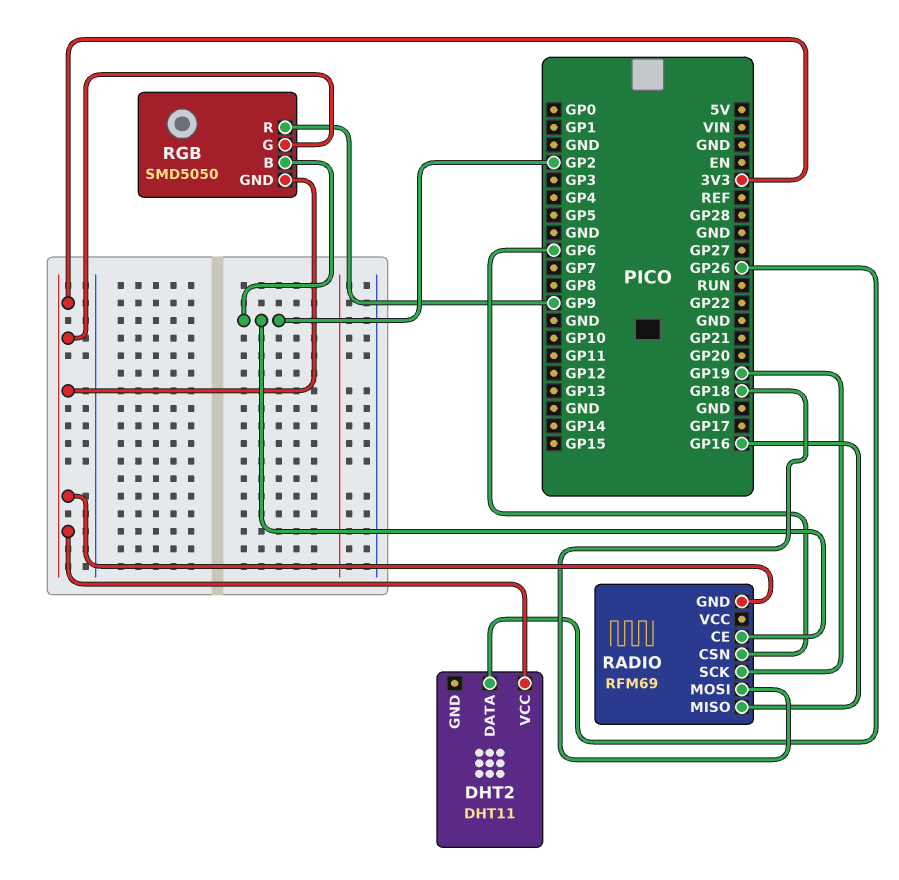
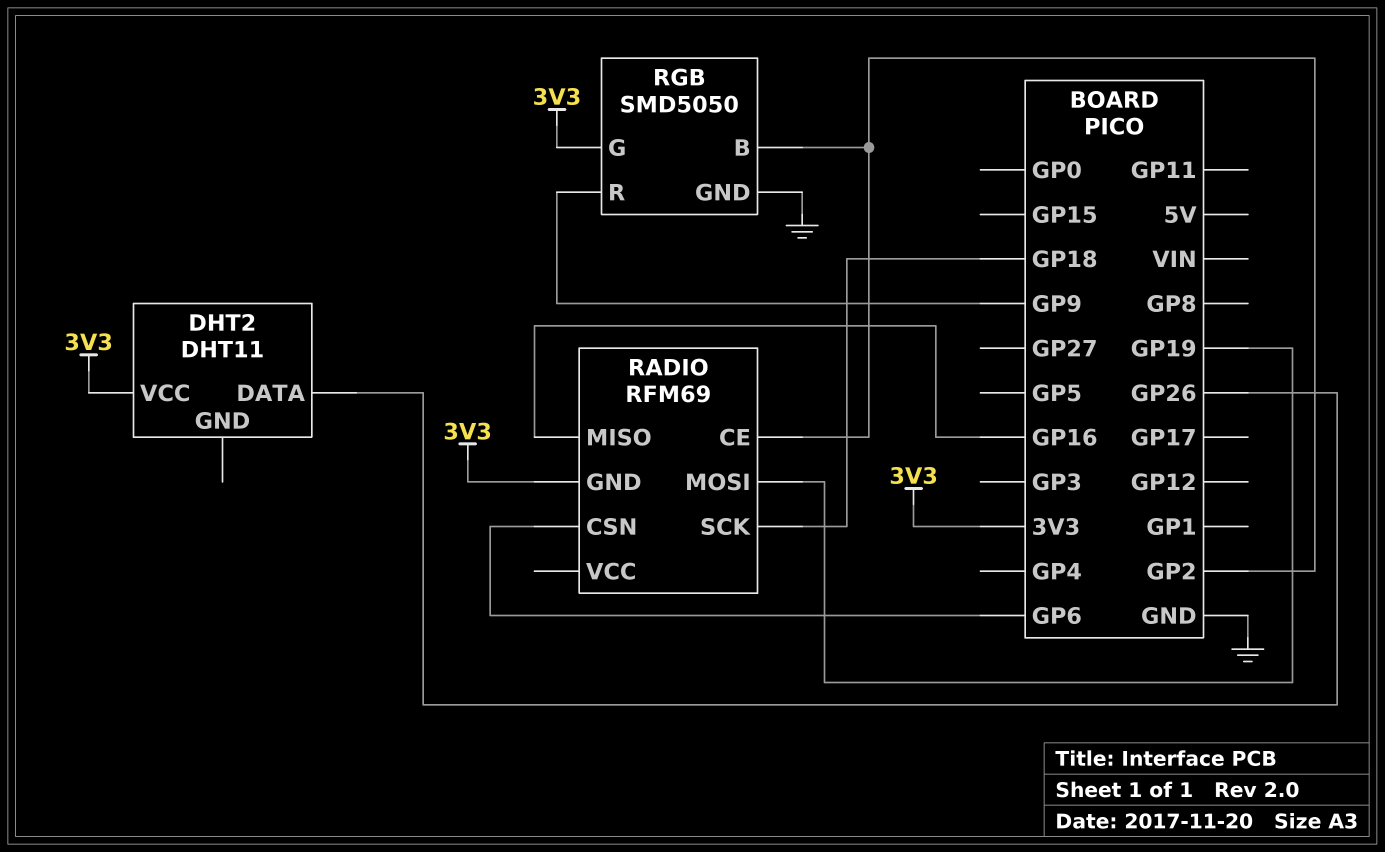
RADIO pin MOSI: GP18 -> GP19
RADIO pin SCK: GP19 -> GP18
RGB pin GND: 3V3 -> GND

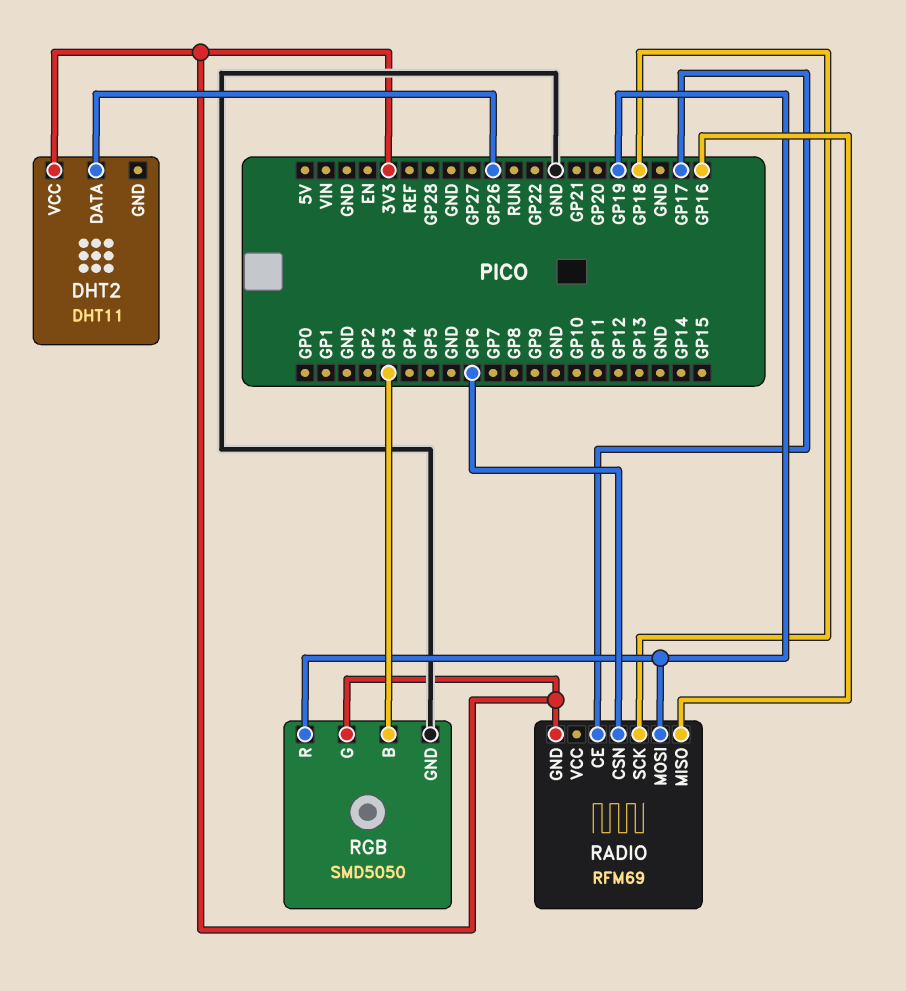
RADIO pin CE: GP2 -> GP17
RGB pin B: GP2 -> GP3
RGB pin R: GP9 -> GP19

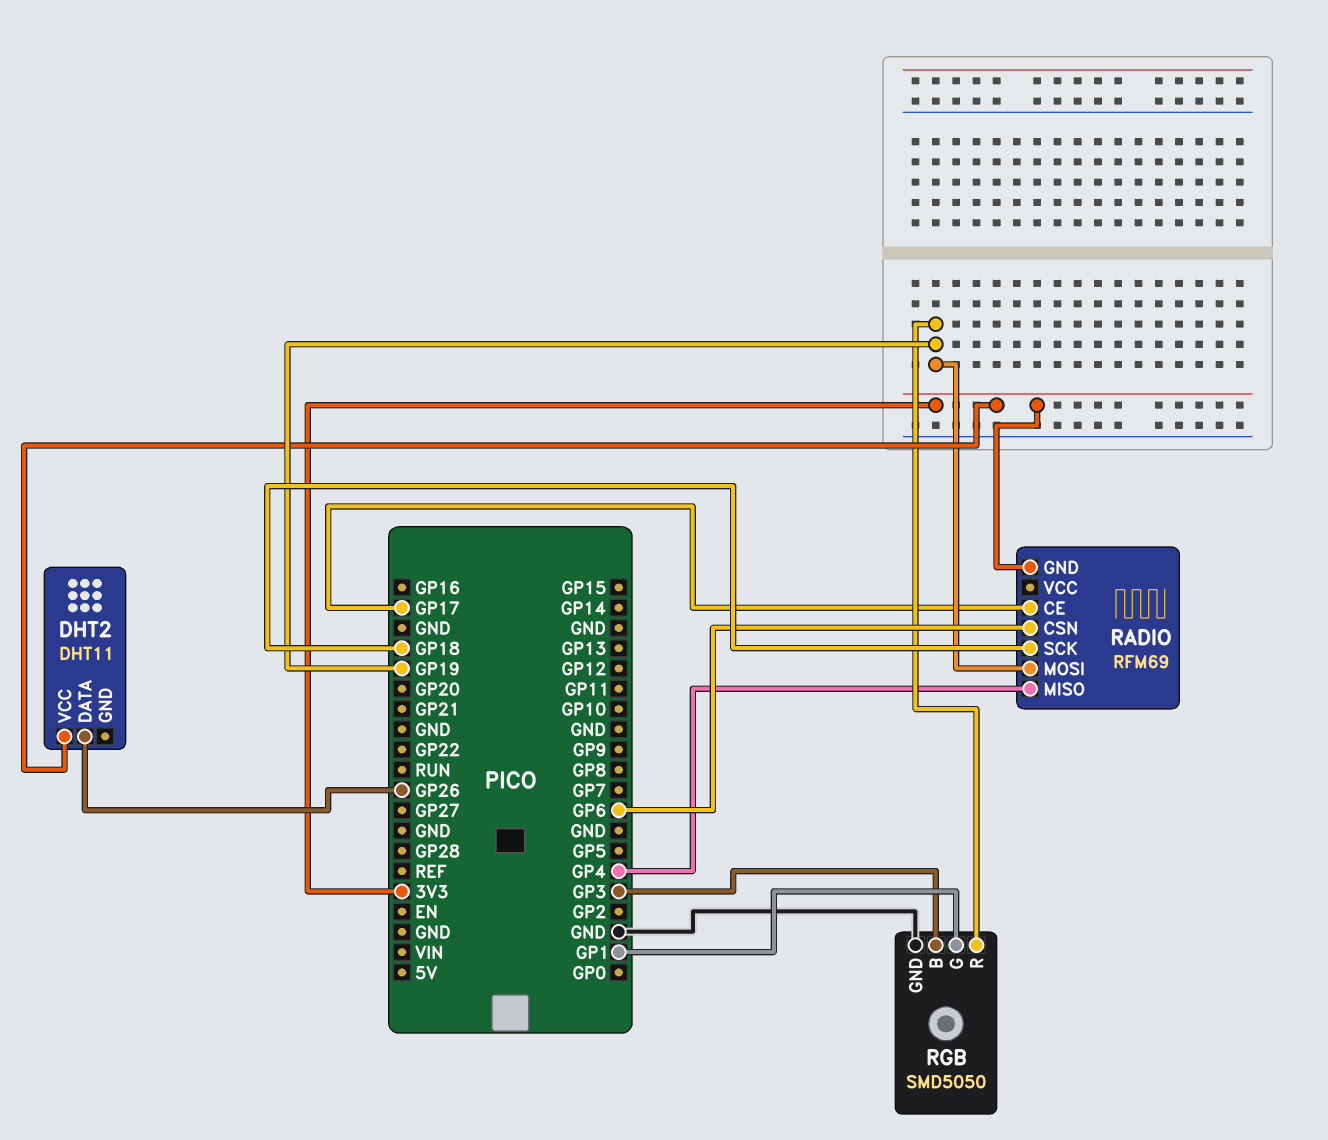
RADIO pin MISO: GP16 -> GP4
RGB pin G: 3V3 -> GP1

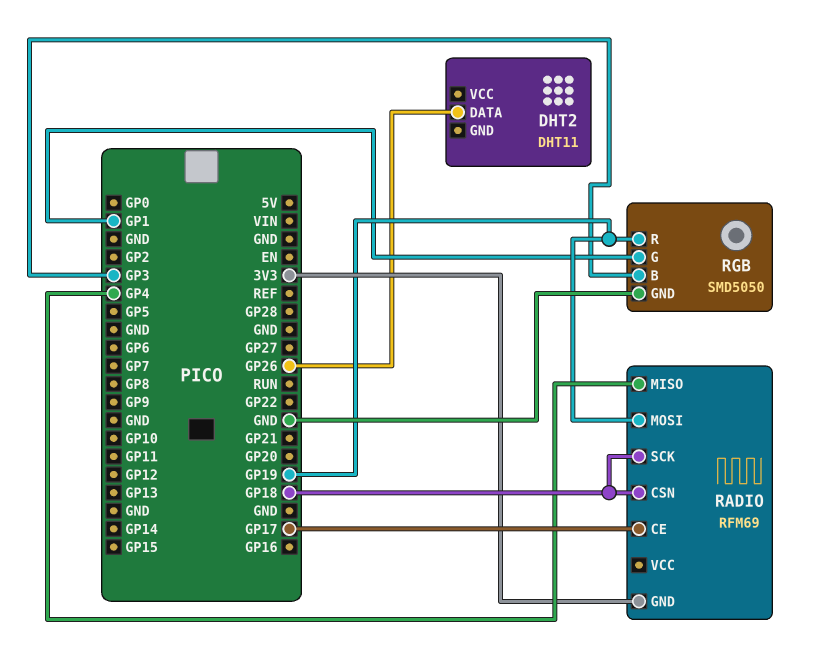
DHT2 pin VCC: 3V3 -> none
RADIO pin CSN: GP6 -> GP18

